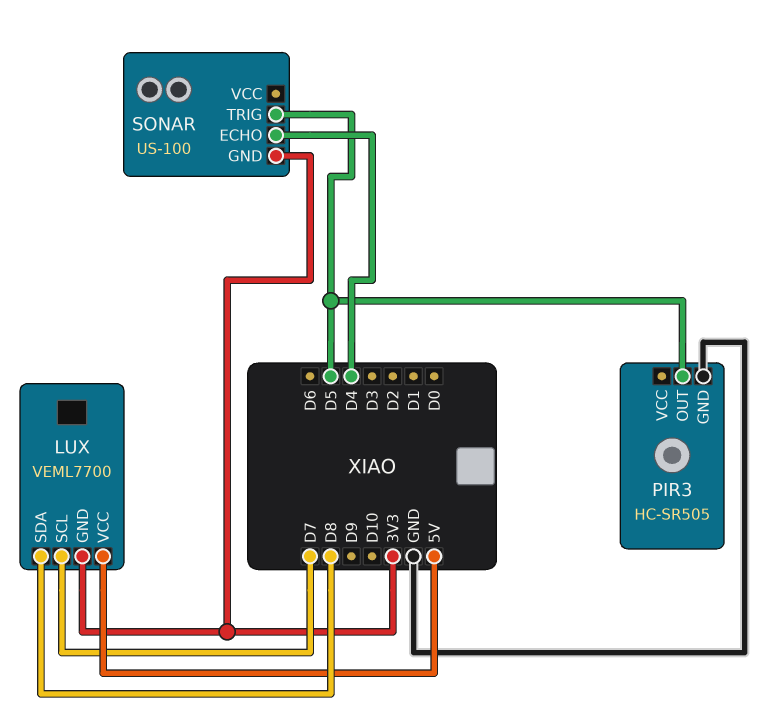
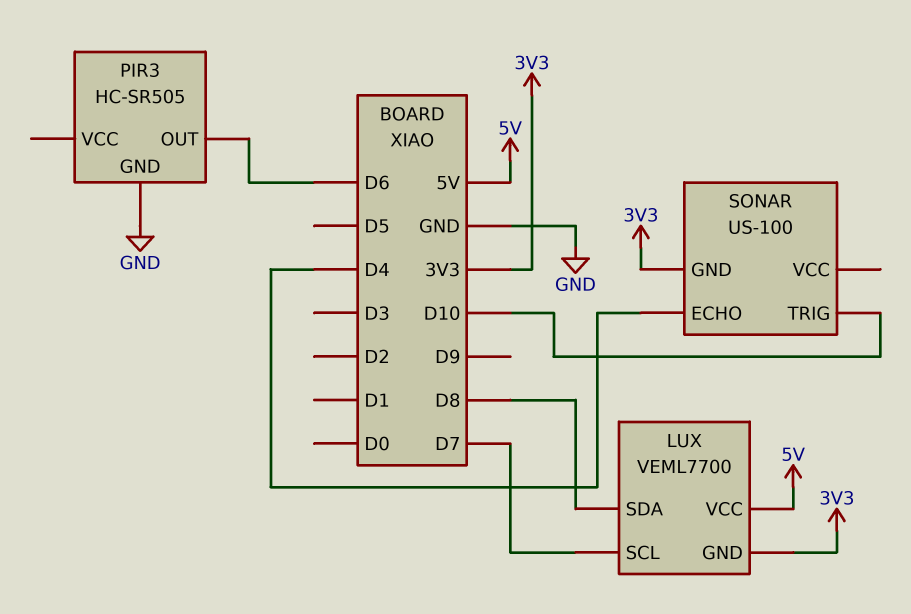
PIR3 pin OUT: D5 -> D6
SONAR pin TRIG: D5 -> D10

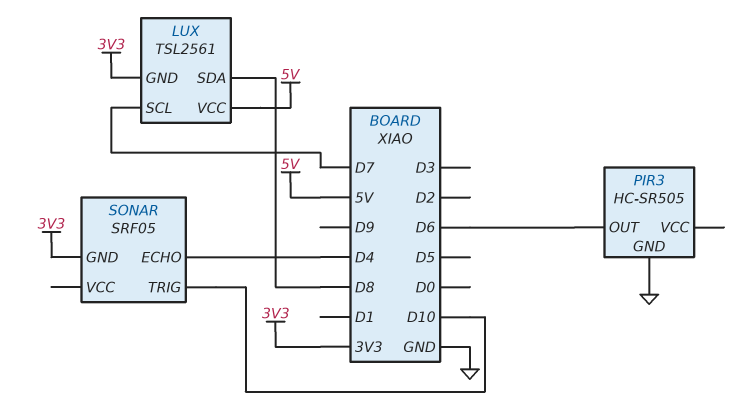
LUX: VEML7700 -> TSL2561
SONAR: US-100 -> SRF05

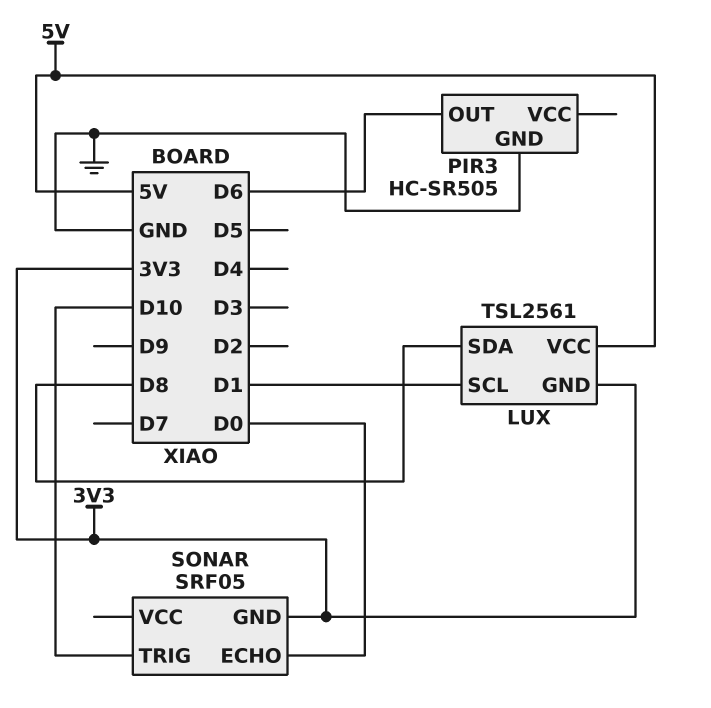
LUX pin SCL: D7 -> D1
SONAR pin ECHO: D4 -> D0

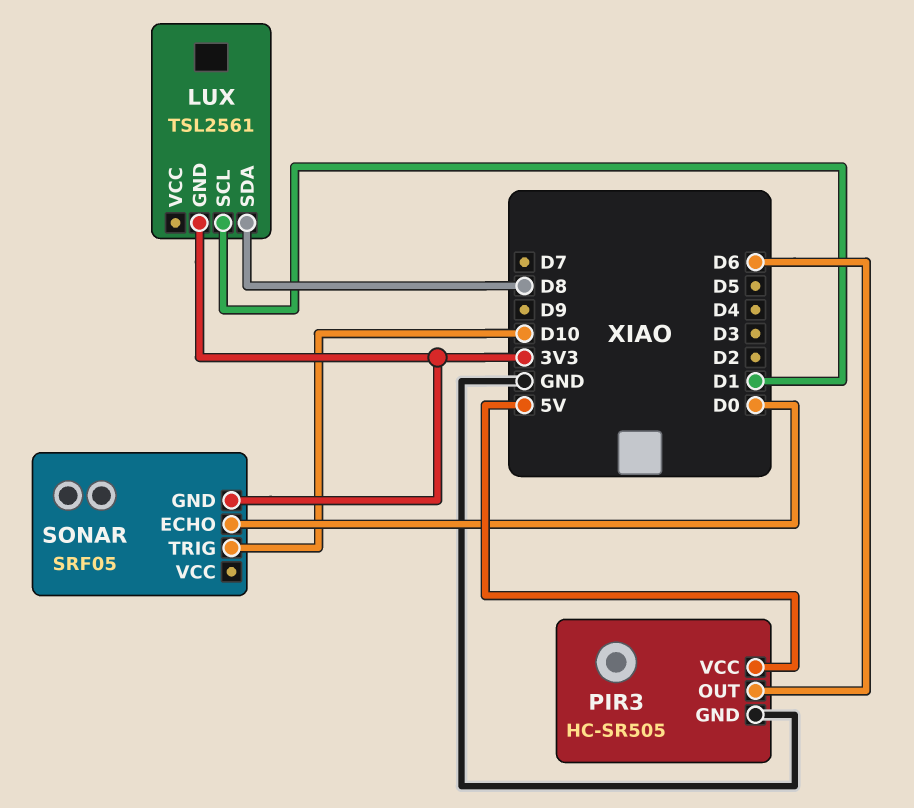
LUX pin VCC: 5V -> none
PIR3 pin VCC: none -> 5V

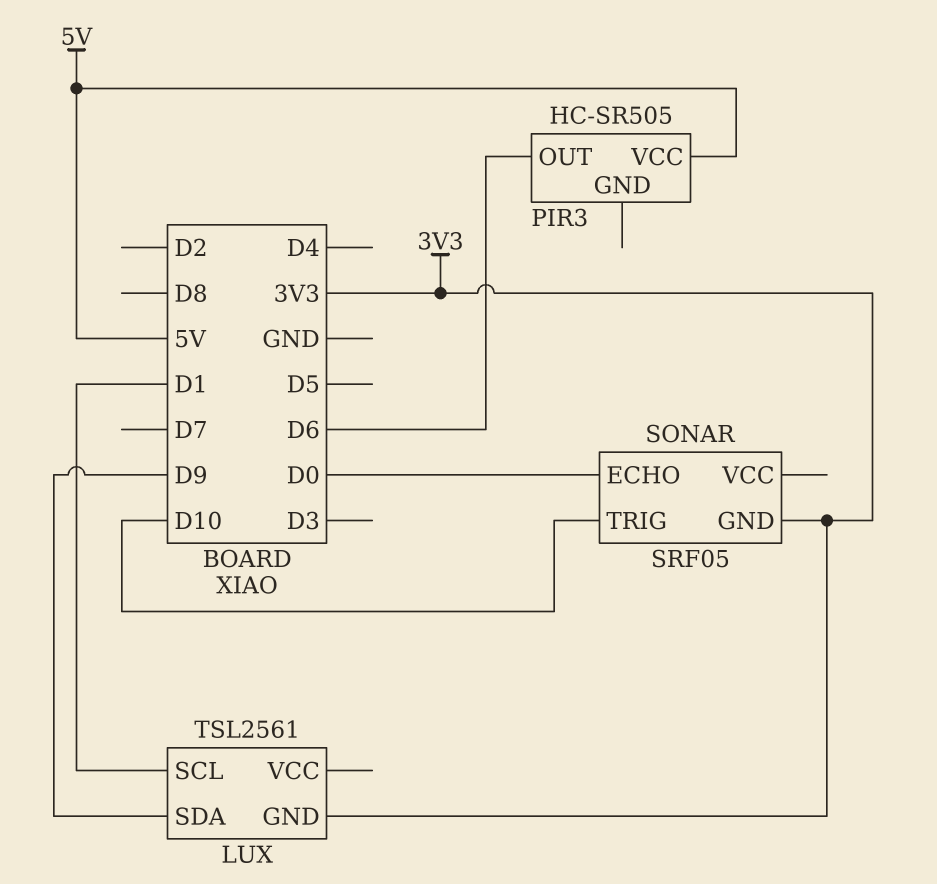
LUX pin SDA: D8 -> D9
PIR3 pin GND: GND -> none

